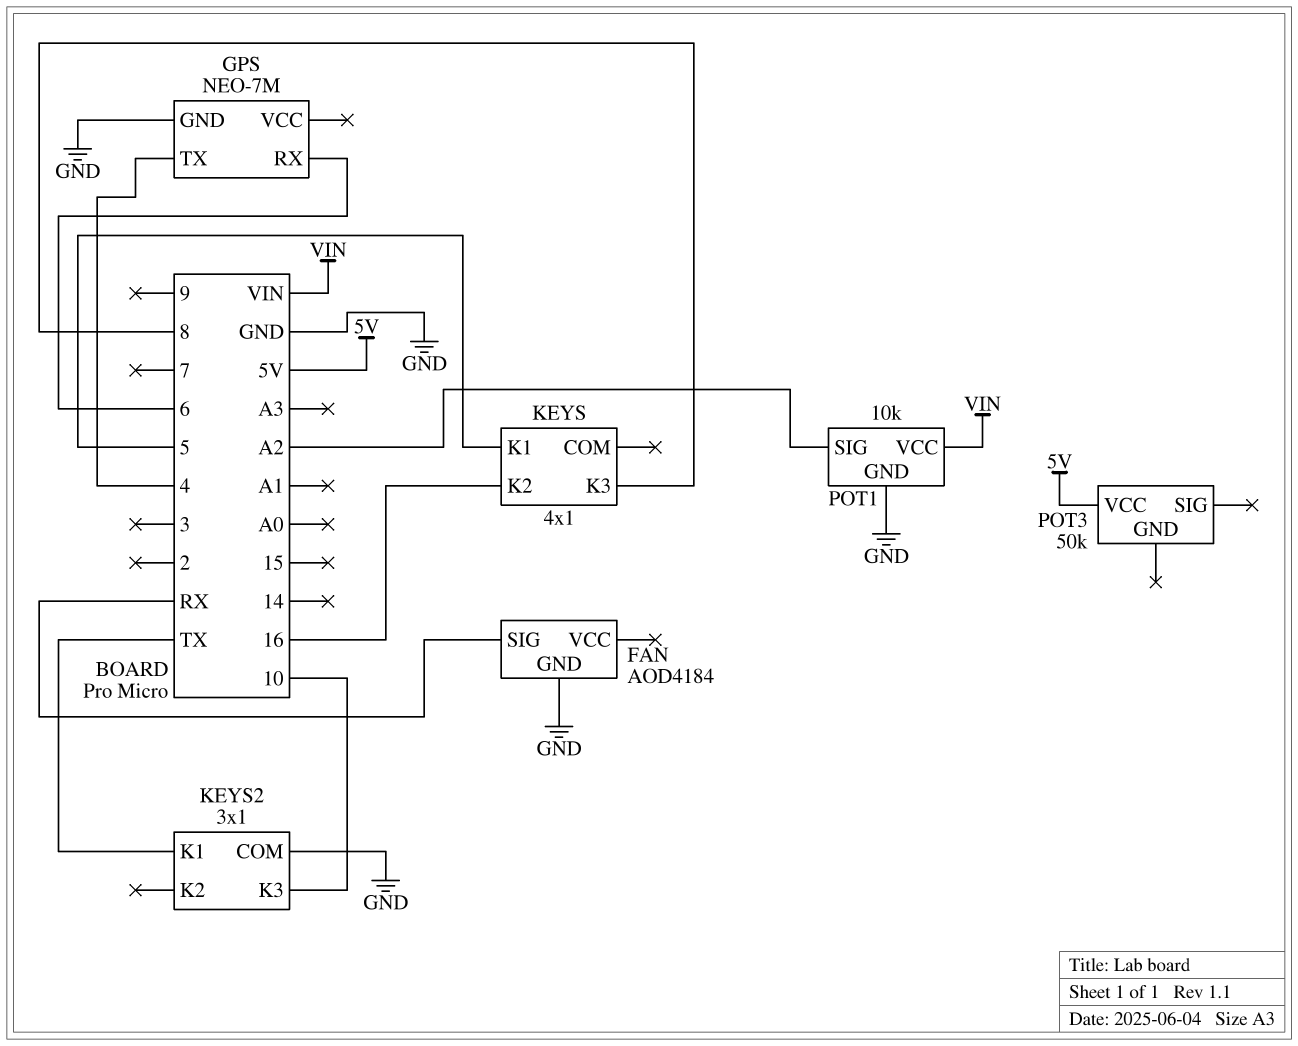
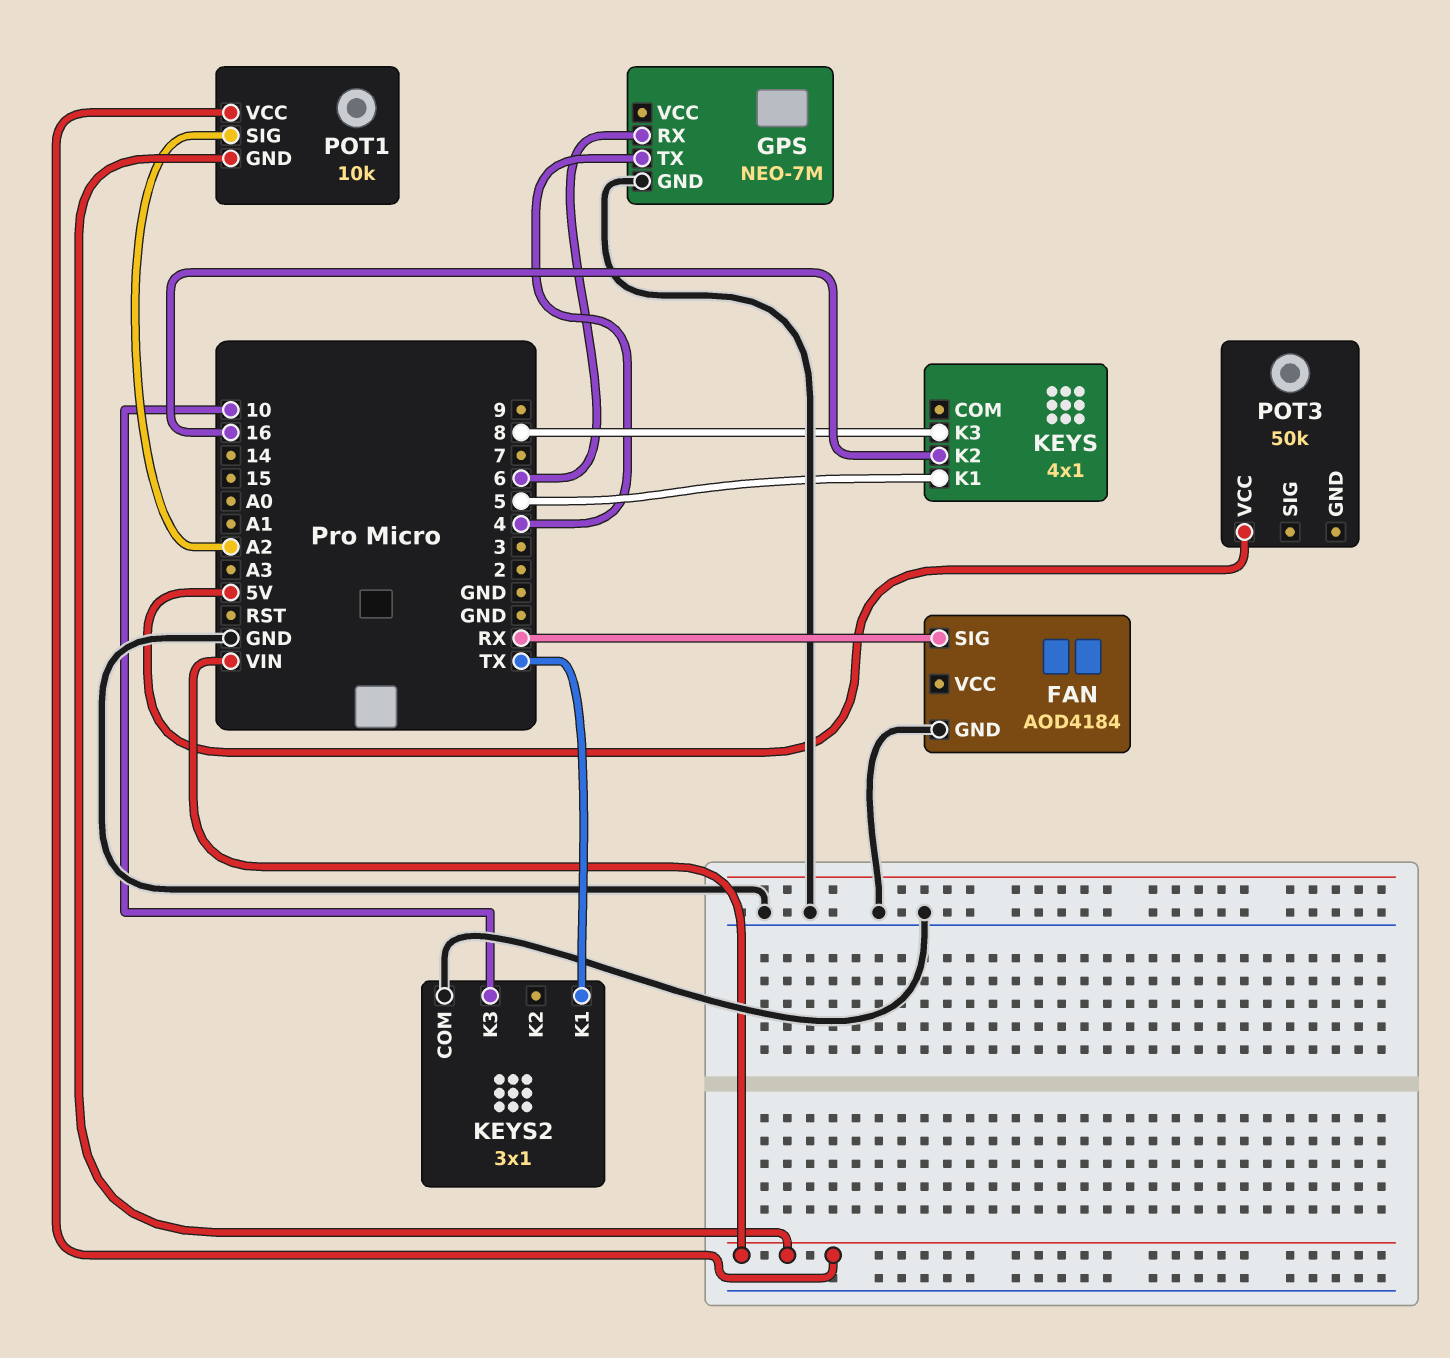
POT1 pin GND: GND -> VIN

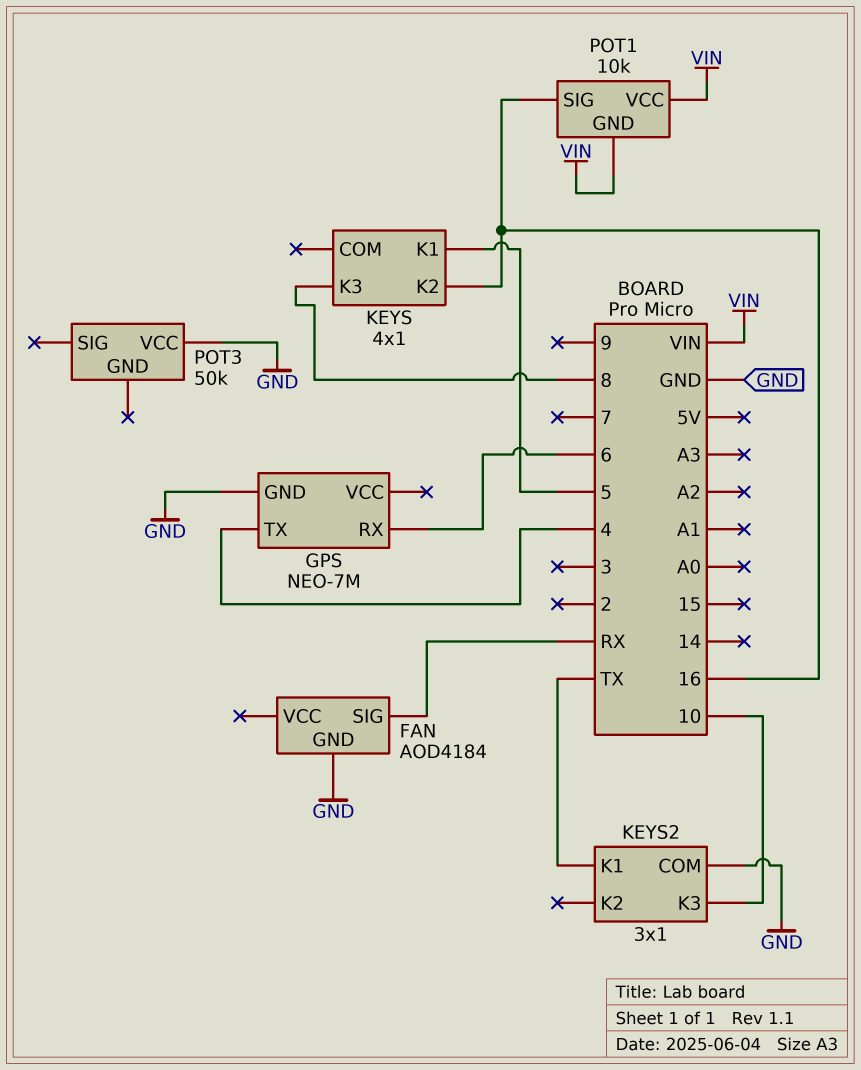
POT1 pin SIG: A2 -> 16
POT3 pin VCC: 5V -> GND

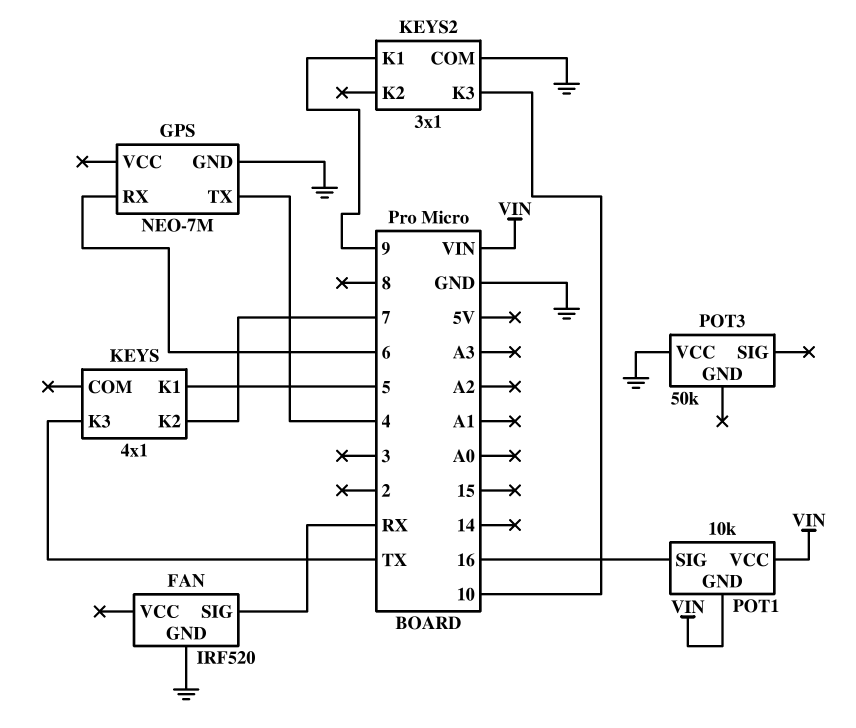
FAN: AOD4184 -> IRF520
KEYS pin K2: 16 -> 7
KEYS pin K3: 8 -> TX
KEYS2 pin K1: TX -> 9

